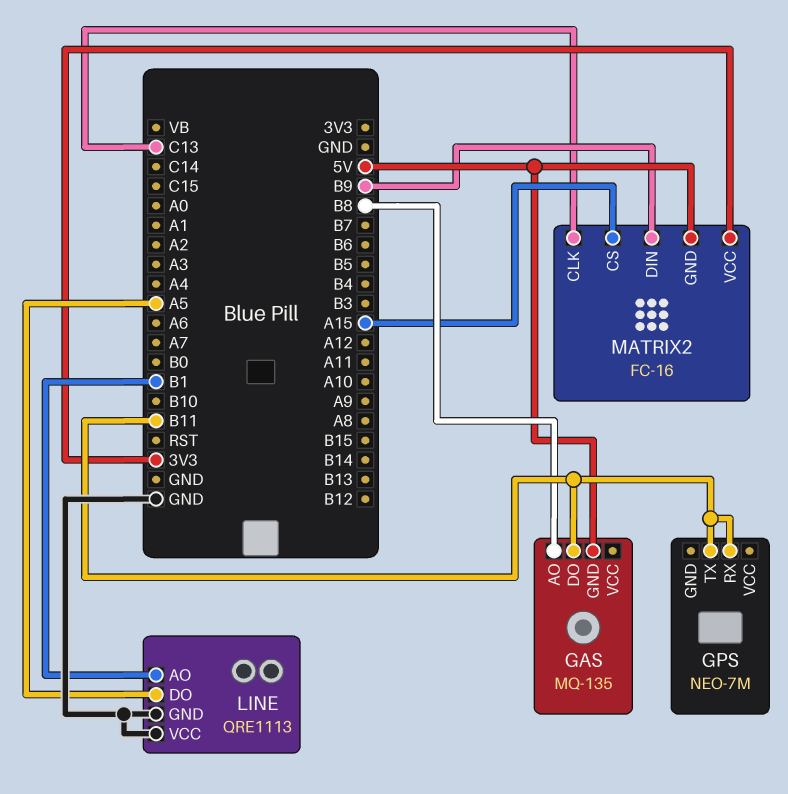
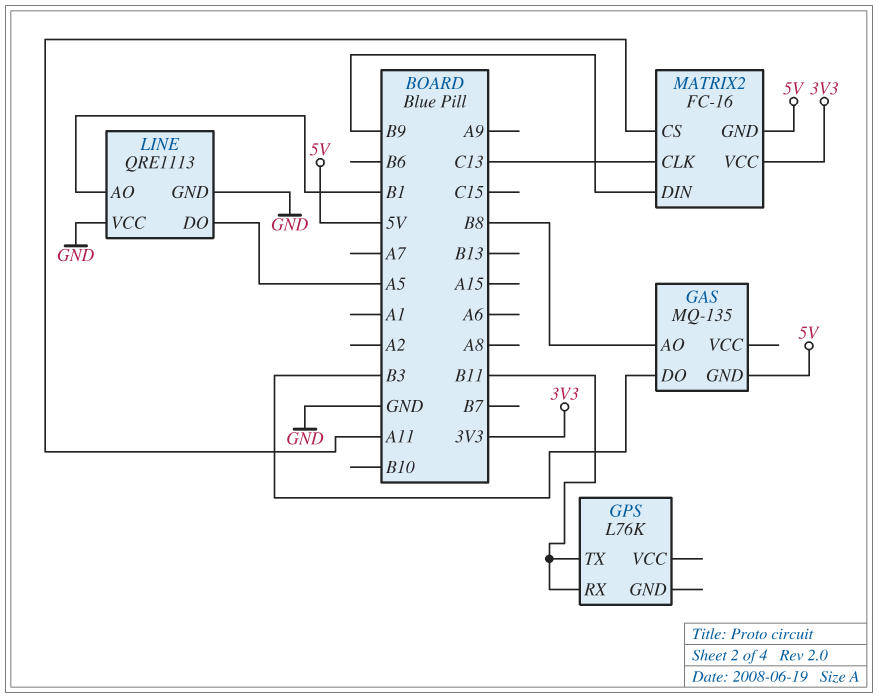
GAS pin DO: B11 -> B3
GPS: NEO-7M -> L76K
MATRIX2 pin CS: A15 -> A11

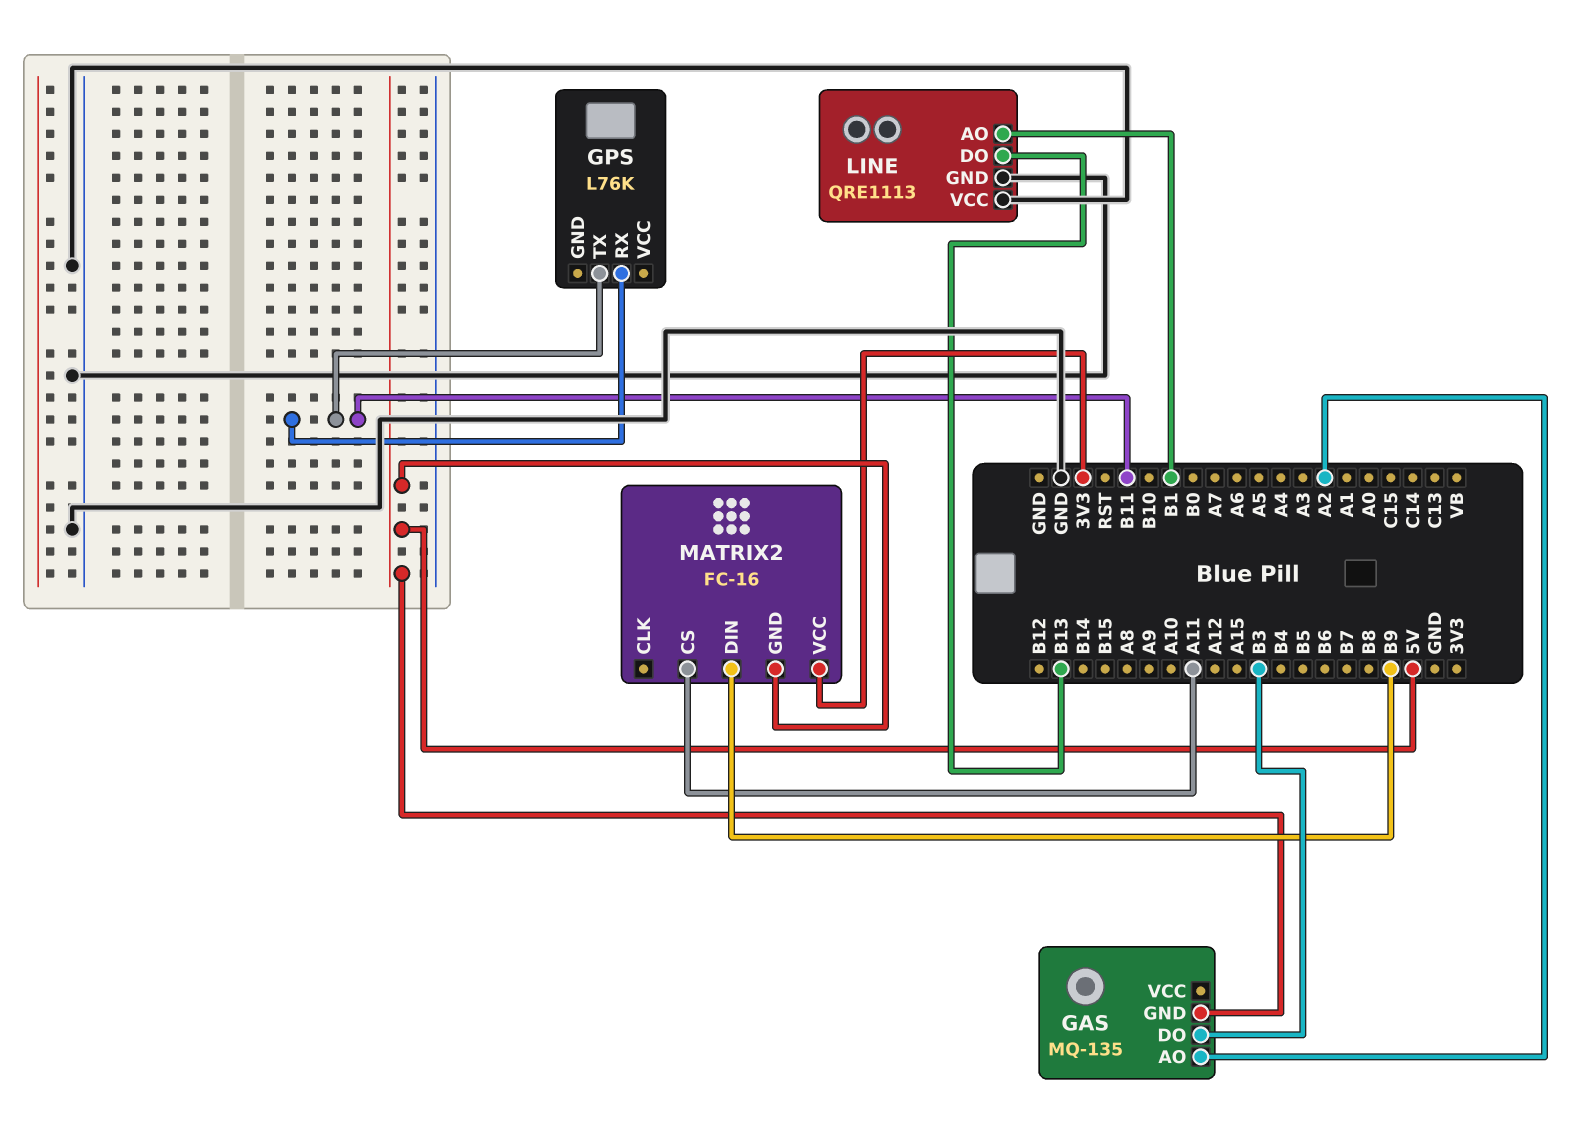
GAS pin AO: B8 -> A2
LINE pin DO: A5 -> B13
MATRIX2 pin CLK: C13 -> none

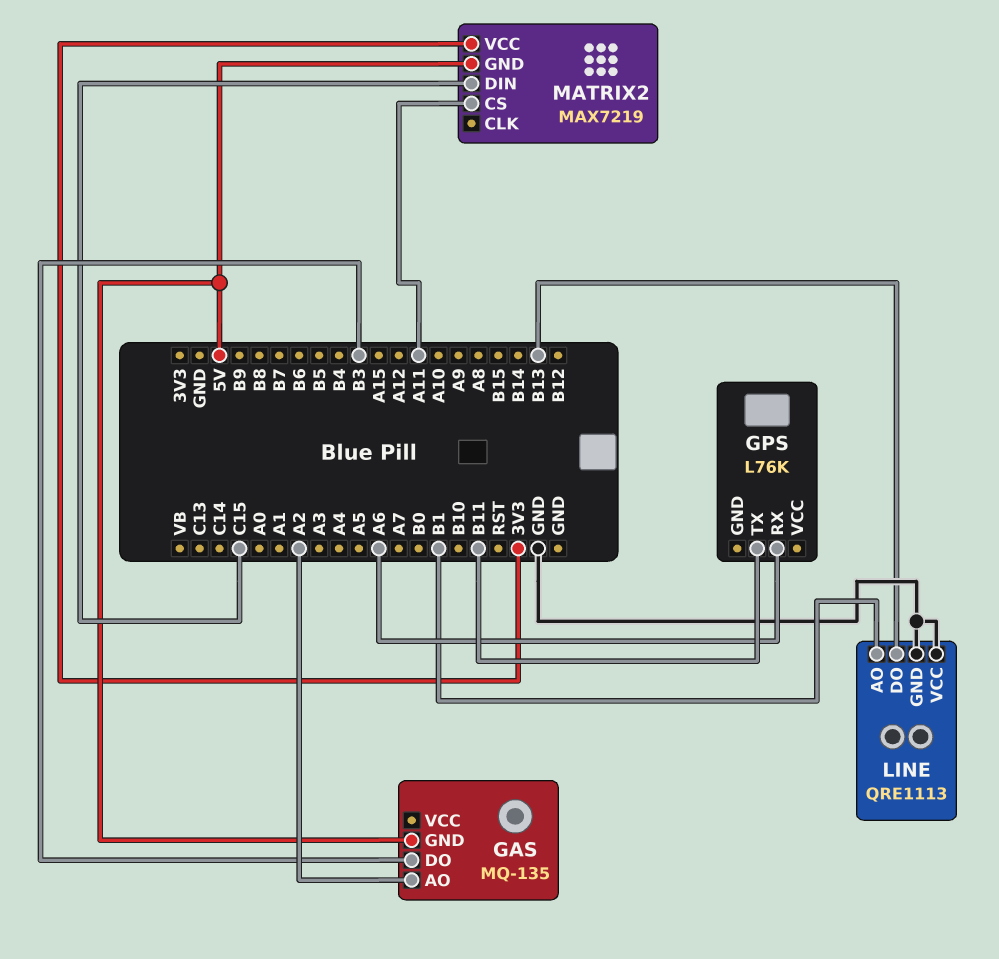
GPS pin RX: B11 -> A6
MATRIX2: FC-16 -> MAX7219
MATRIX2 pin DIN: B9 -> C15

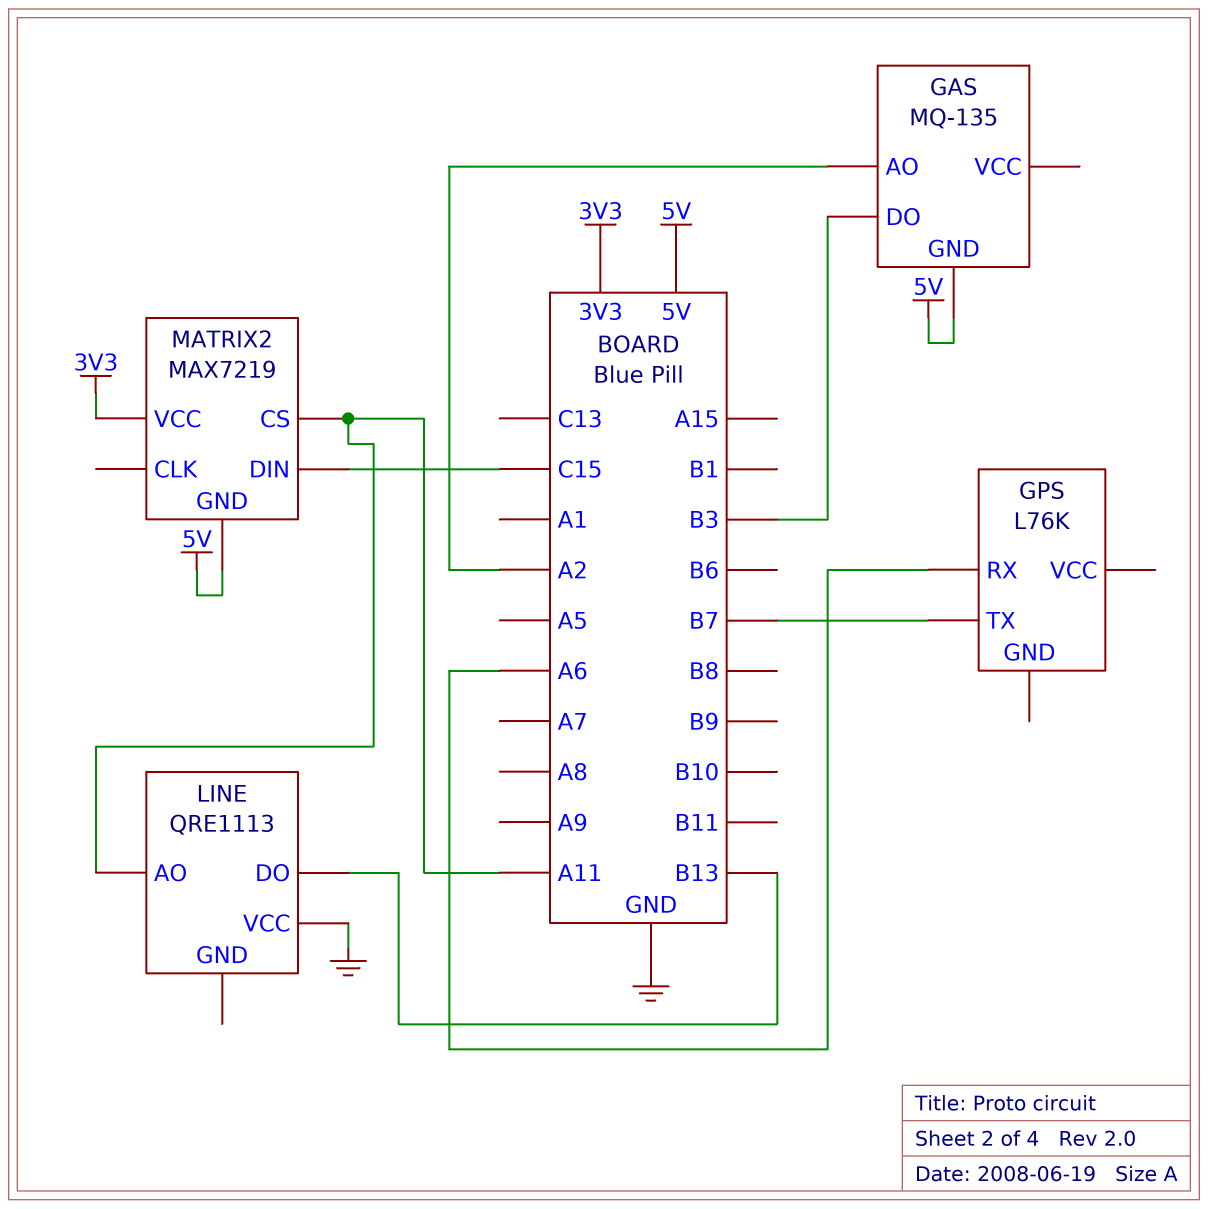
GPS pin TX: B11 -> B7
LINE pin AO: B1 -> A11
LINE pin GND: GND -> none

